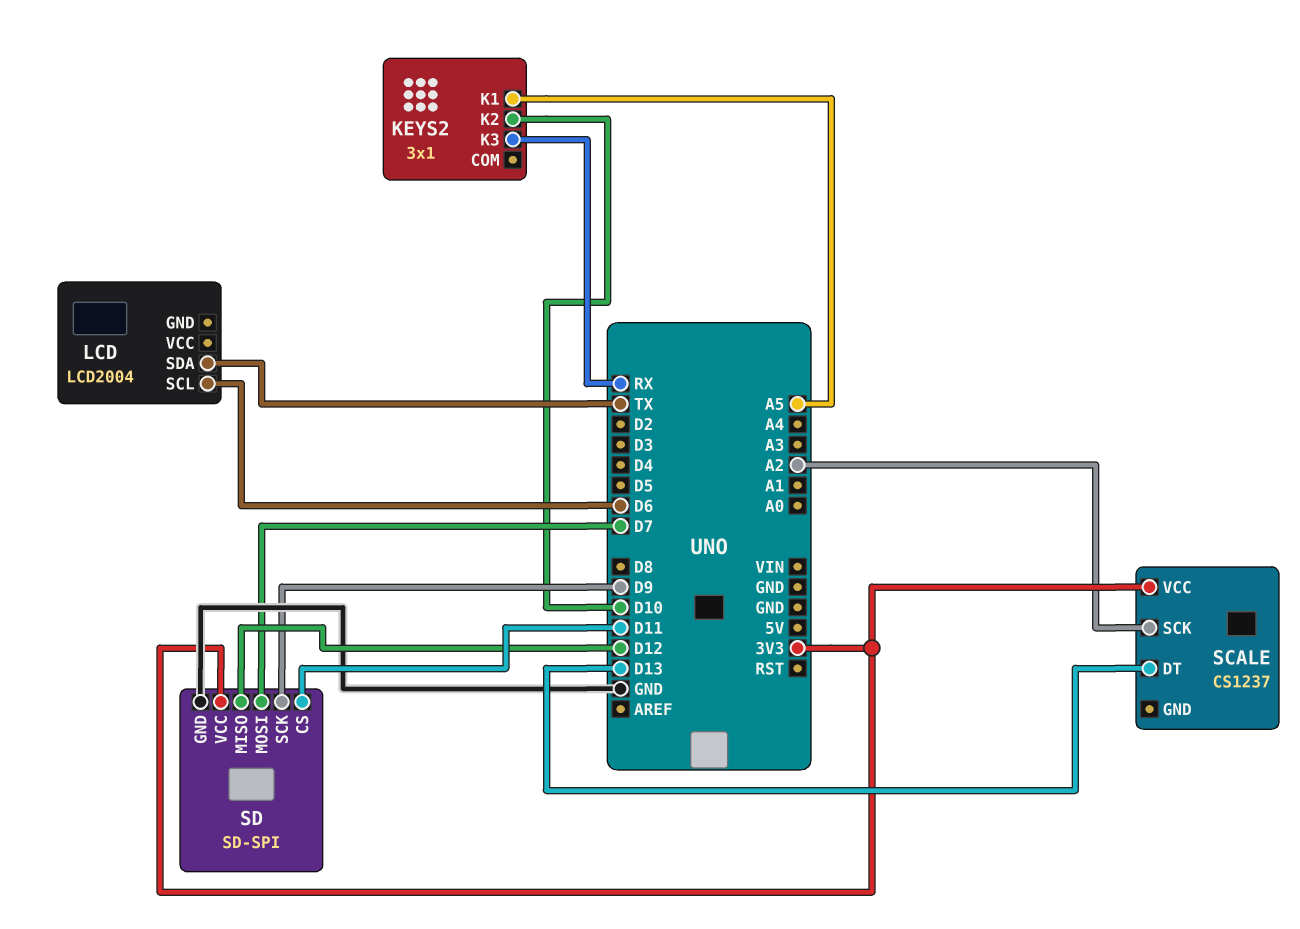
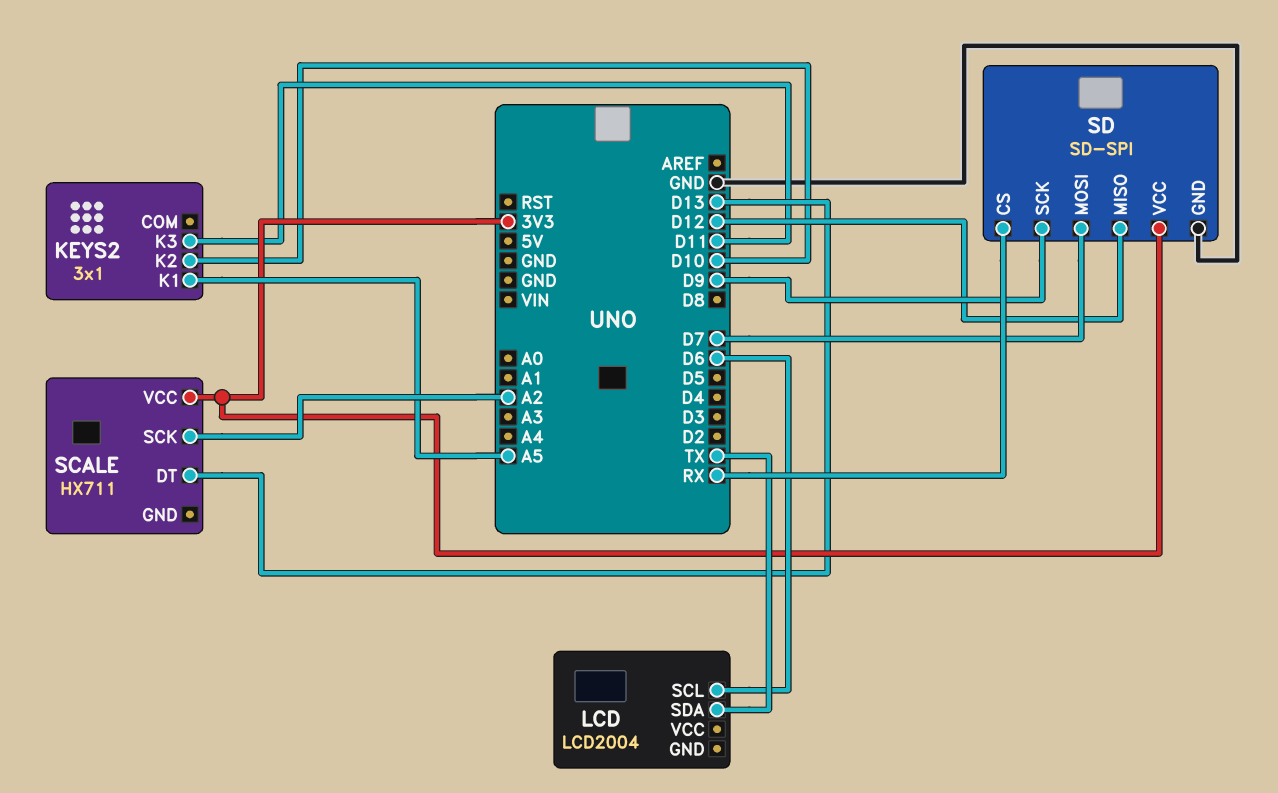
KEYS2 pin K3: RX -> D11
SCALE: CS1237 -> HX711
SD pin CS: D11 -> RX

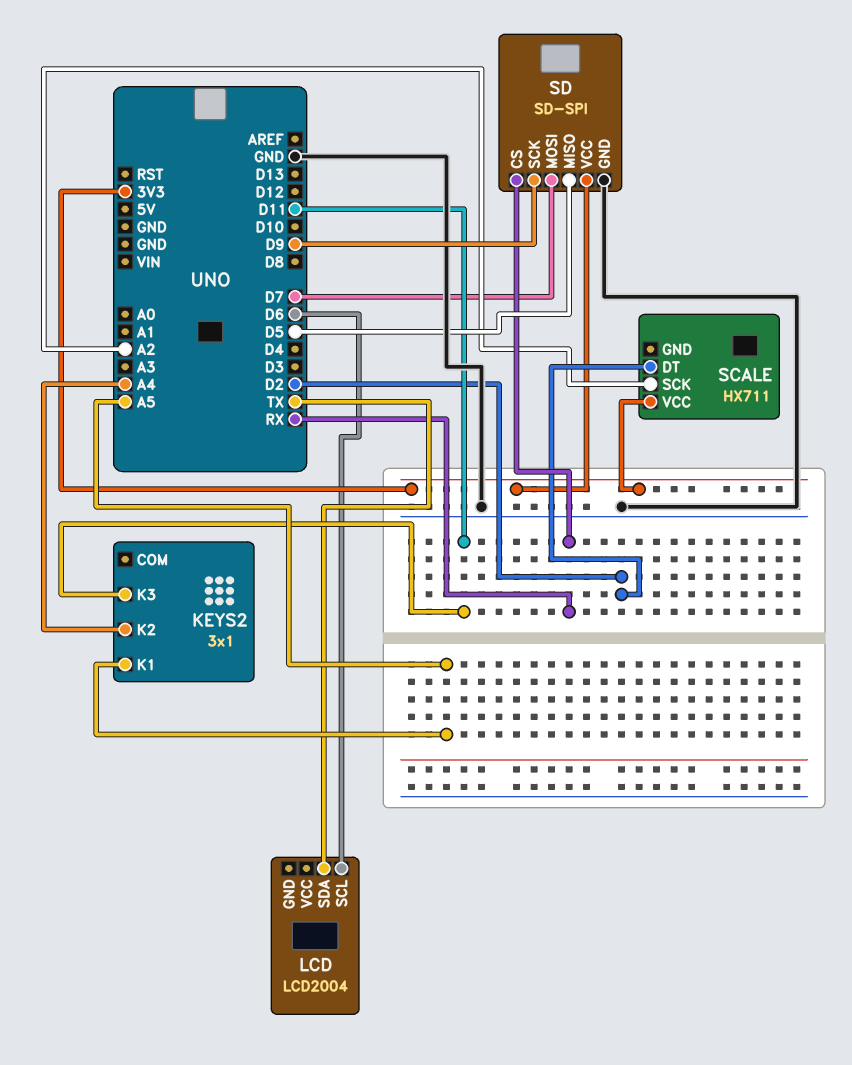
KEYS2 pin K2: D10 -> A4
SCALE pin DT: D13 -> D2
SD pin MISO: D12 -> D5

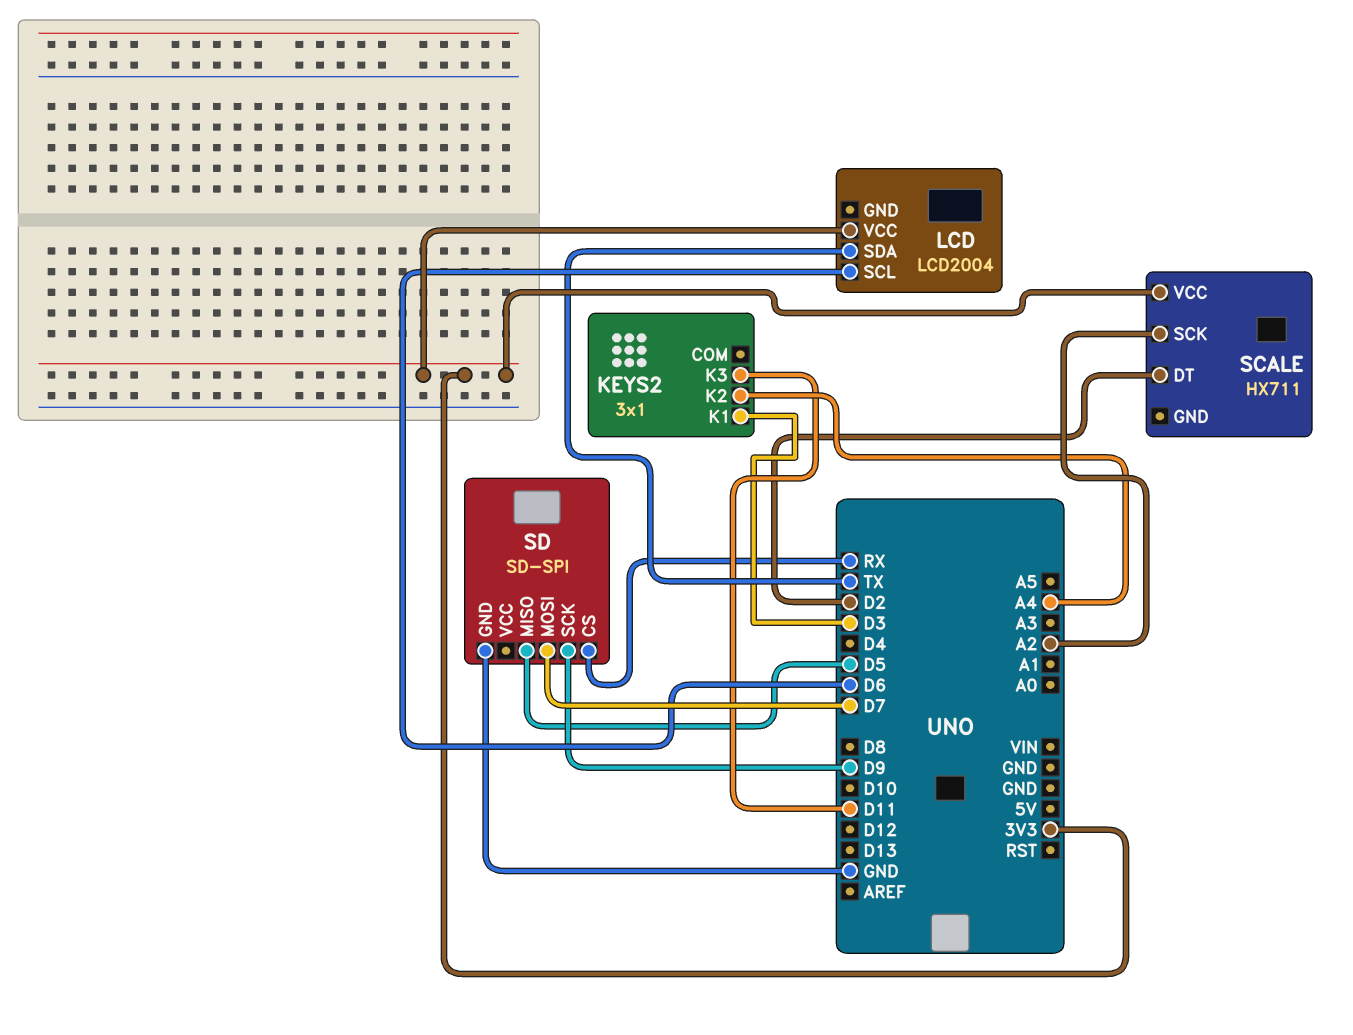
KEYS2 pin K1: A5 -> D3
LCD pin VCC: none -> 3V3
SD pin VCC: 3V3 -> none

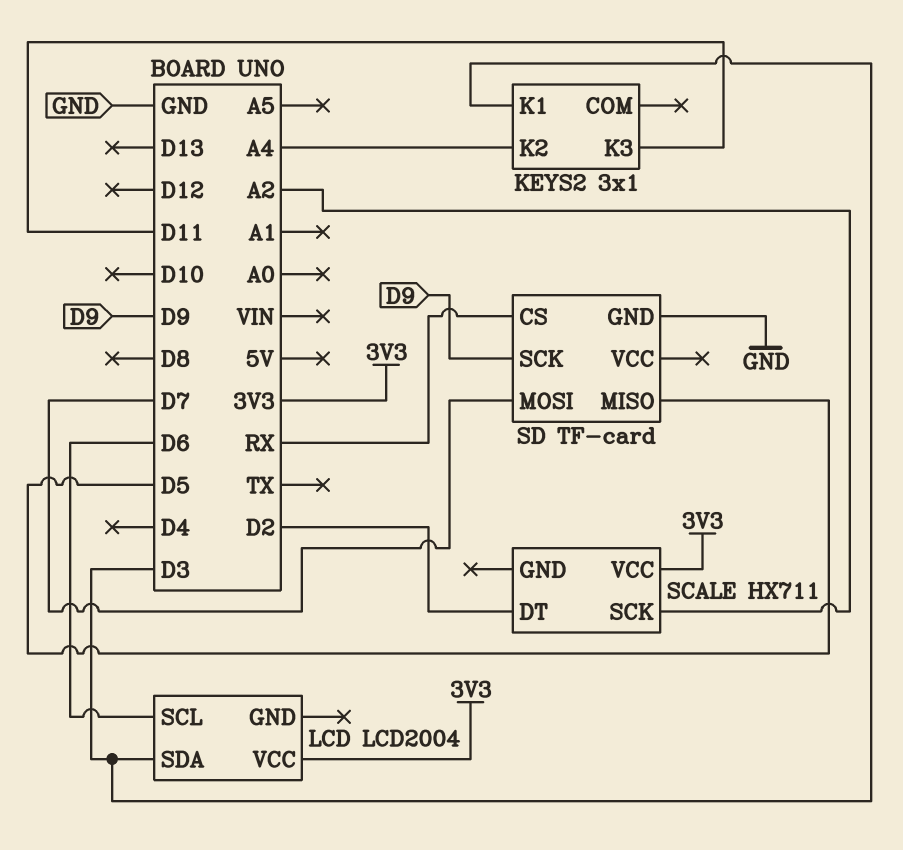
LCD pin SDA: TX -> D3
SD: SD-SPI -> TF-card

